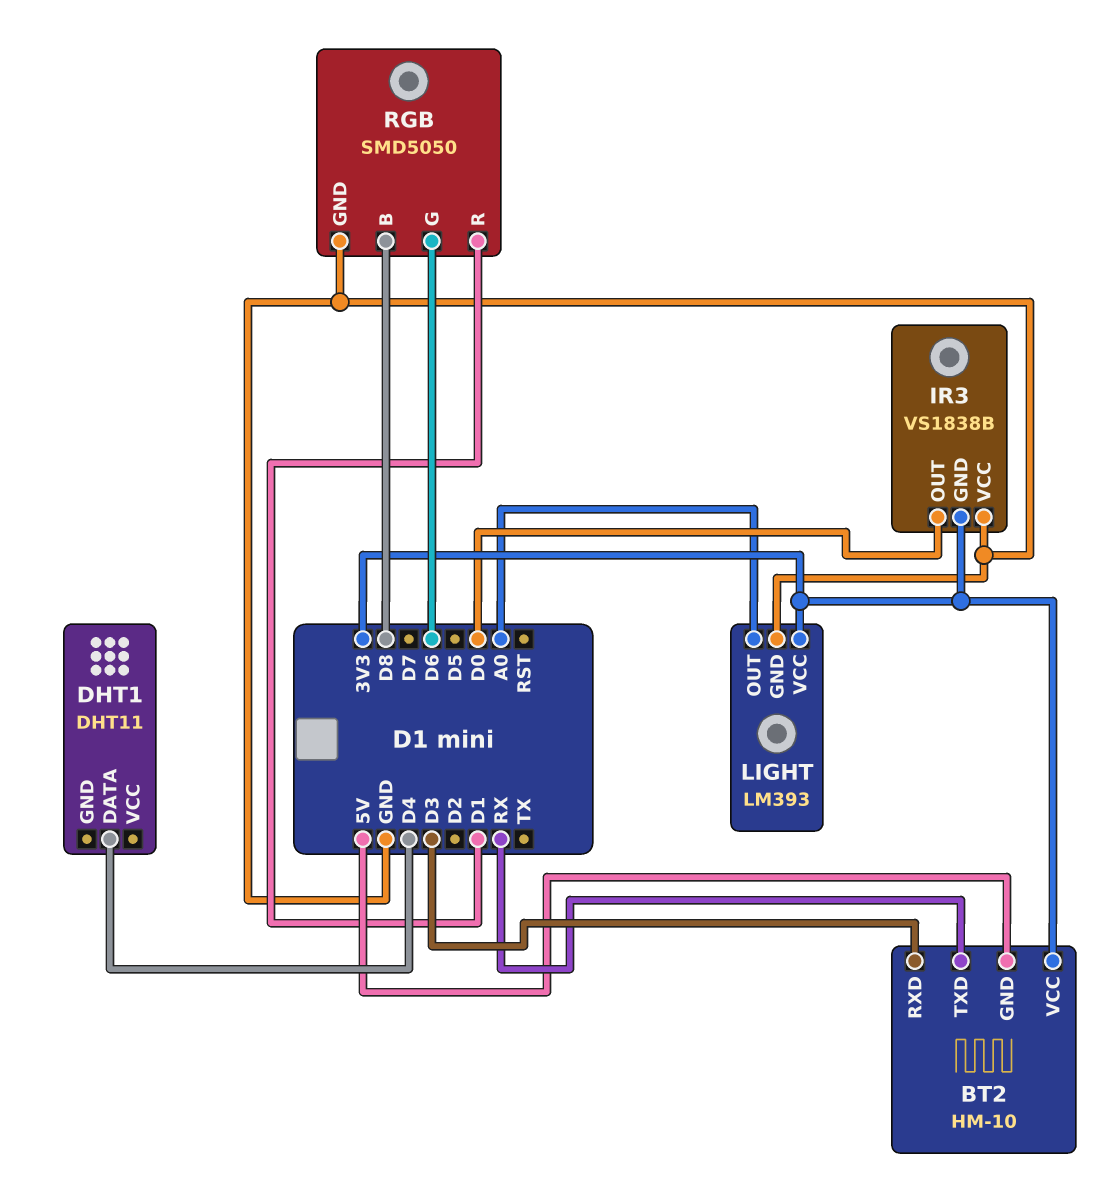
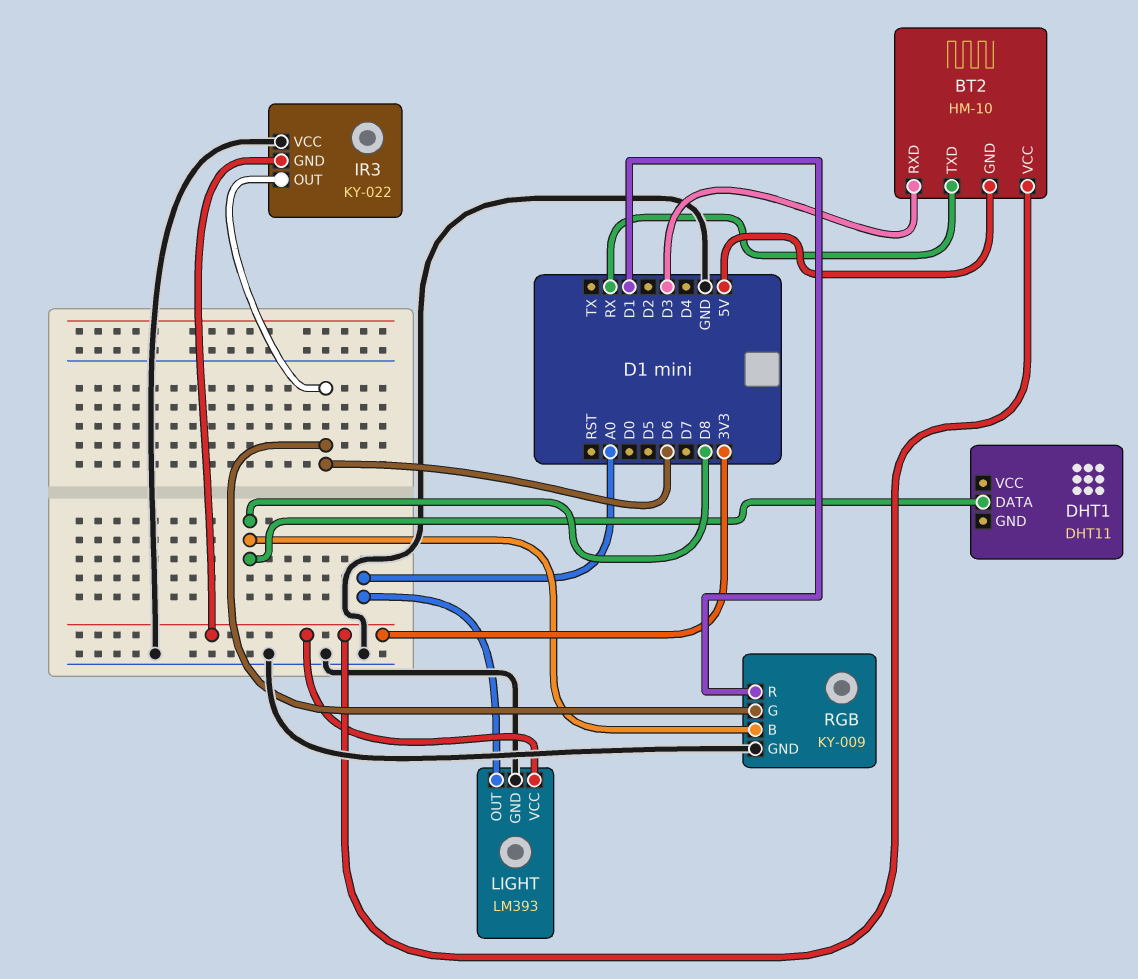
DHT1 pin DATA: D4 -> D8
IR3: VS1838B -> KY-022
IR3 pin OUT: D0 -> D6
RGB: SMD5050 -> KY-009

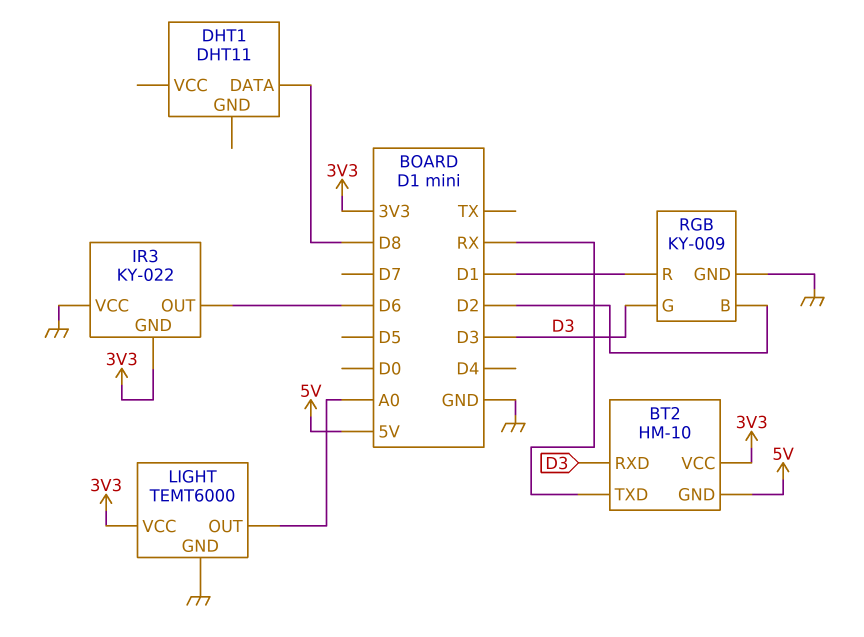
LIGHT: LM393 -> TEMT6000
RGB pin B: D8 -> D2
RGB pin G: D6 -> D3

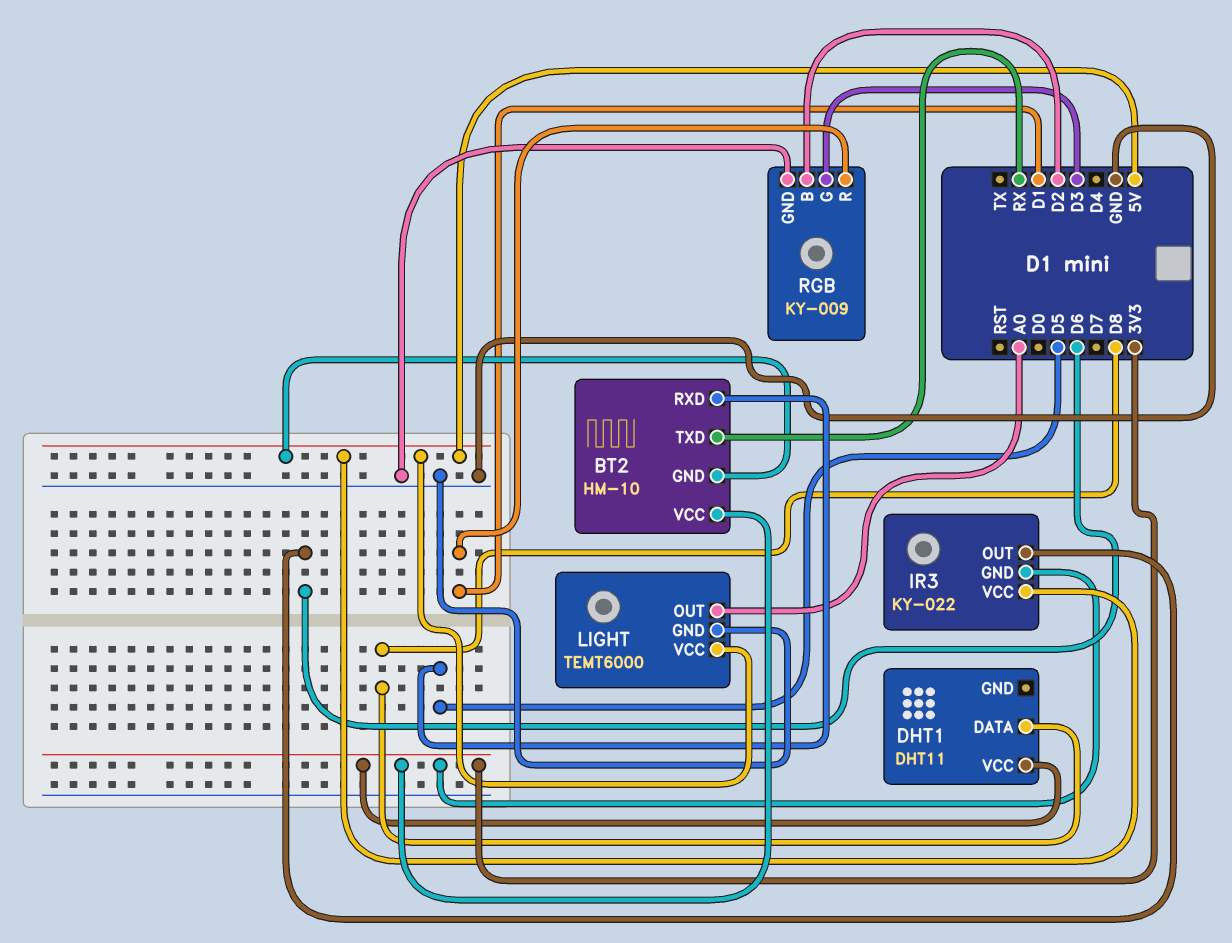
BT2 pin RXD: D3 -> D5
DHT1 pin VCC: none -> 3V3
IR3 pin VCC: GND -> 5V
LIGHT pin VCC: 3V3 -> 5V

